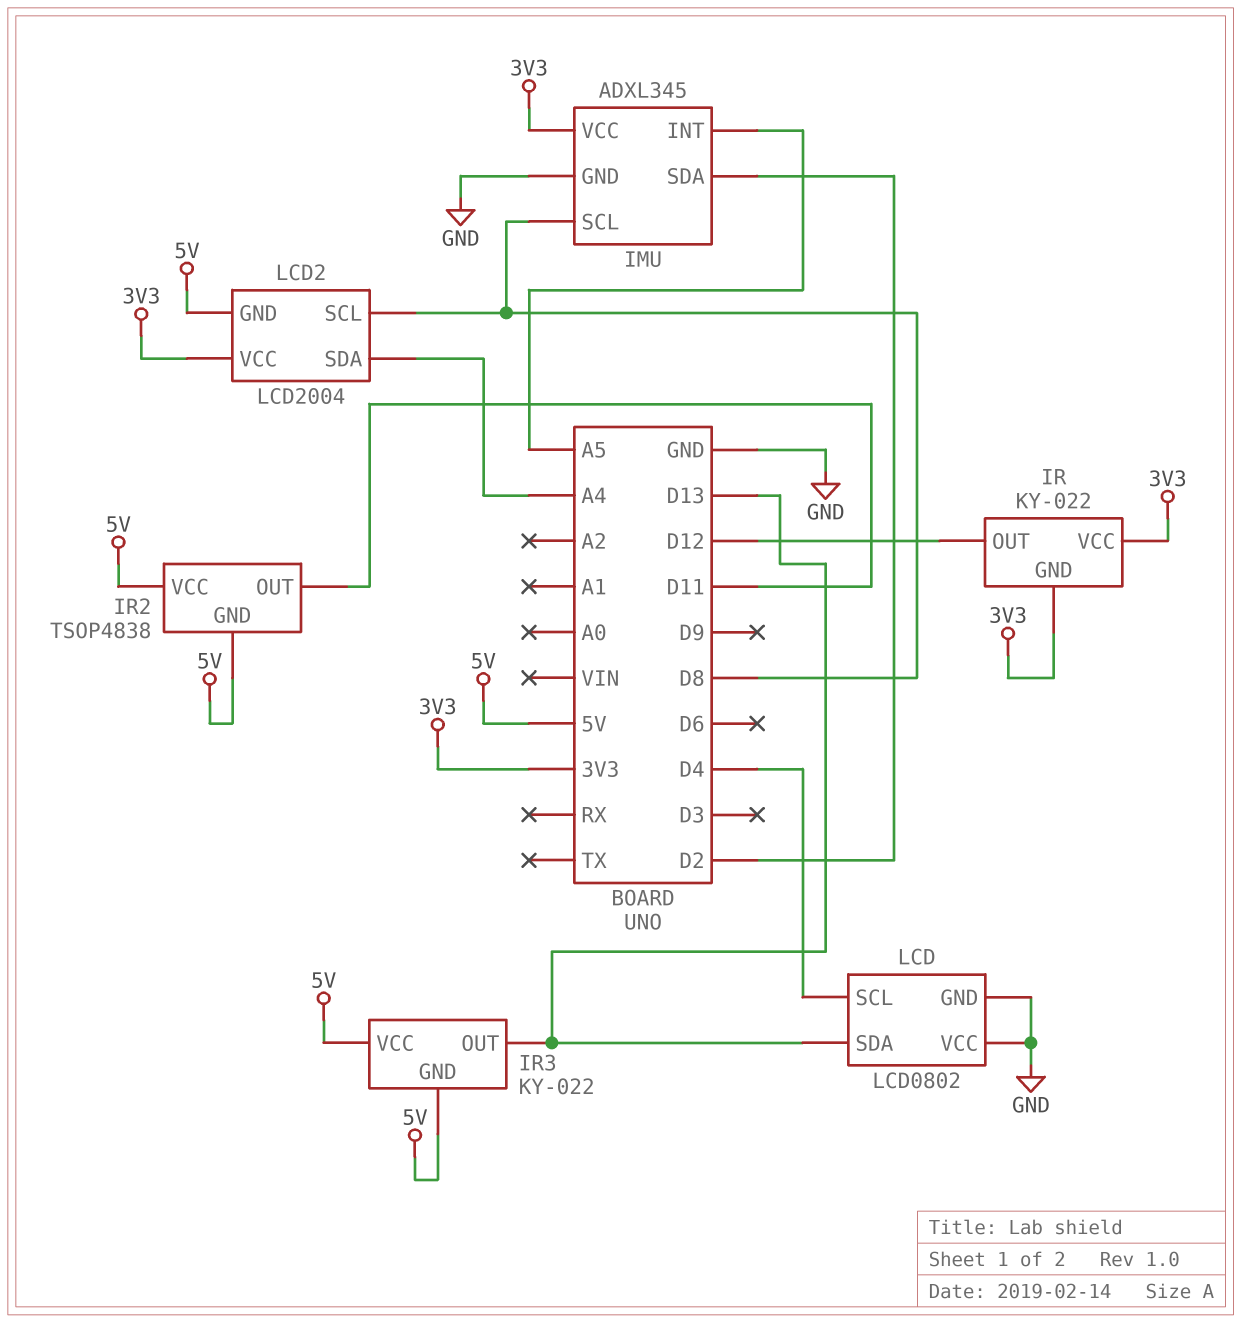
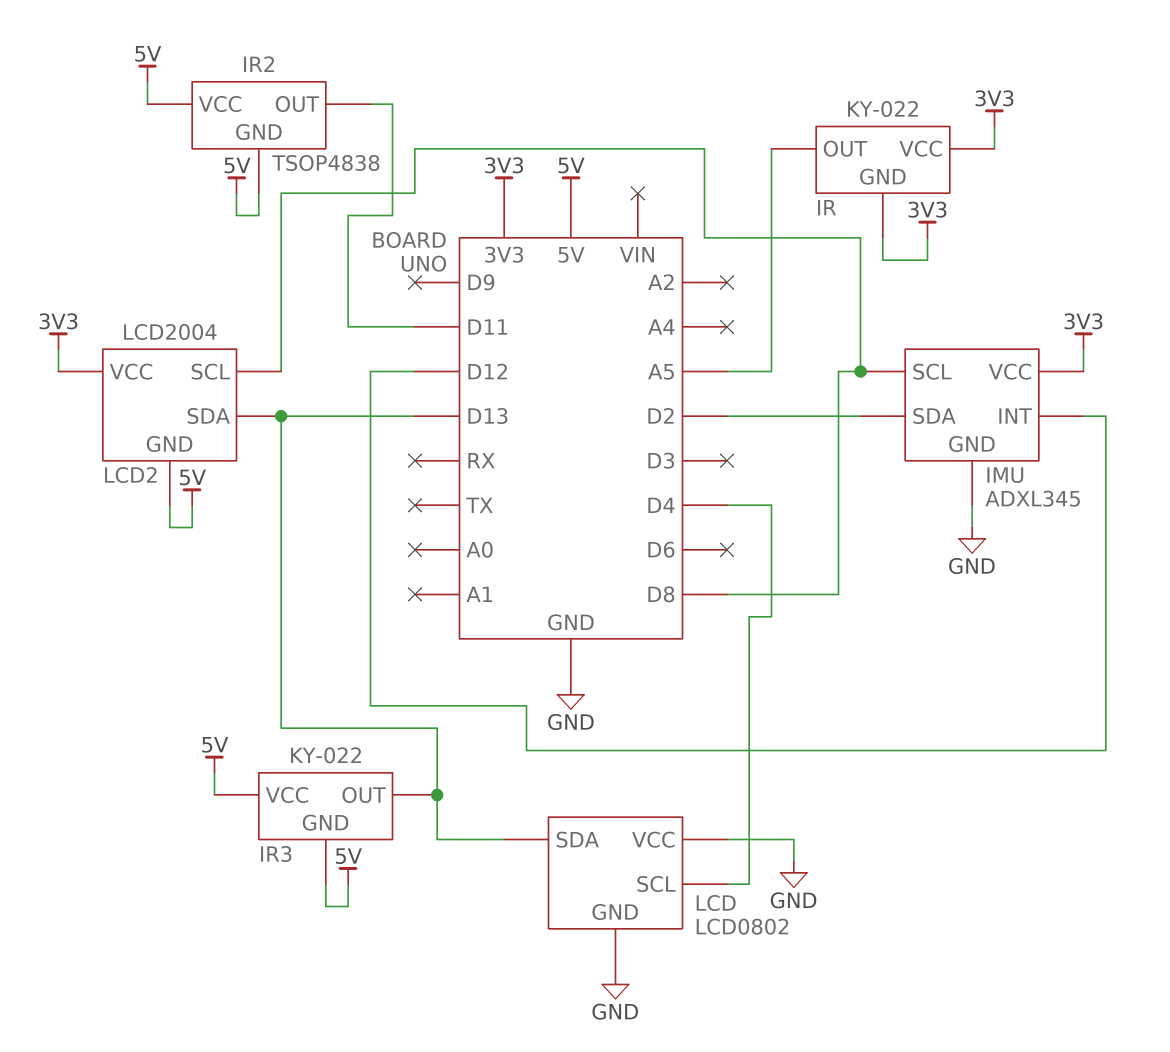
IMU pin INT: A5 -> D12
IR pin OUT: D12 -> A5
LCD2 pin SDA: A4 -> D13

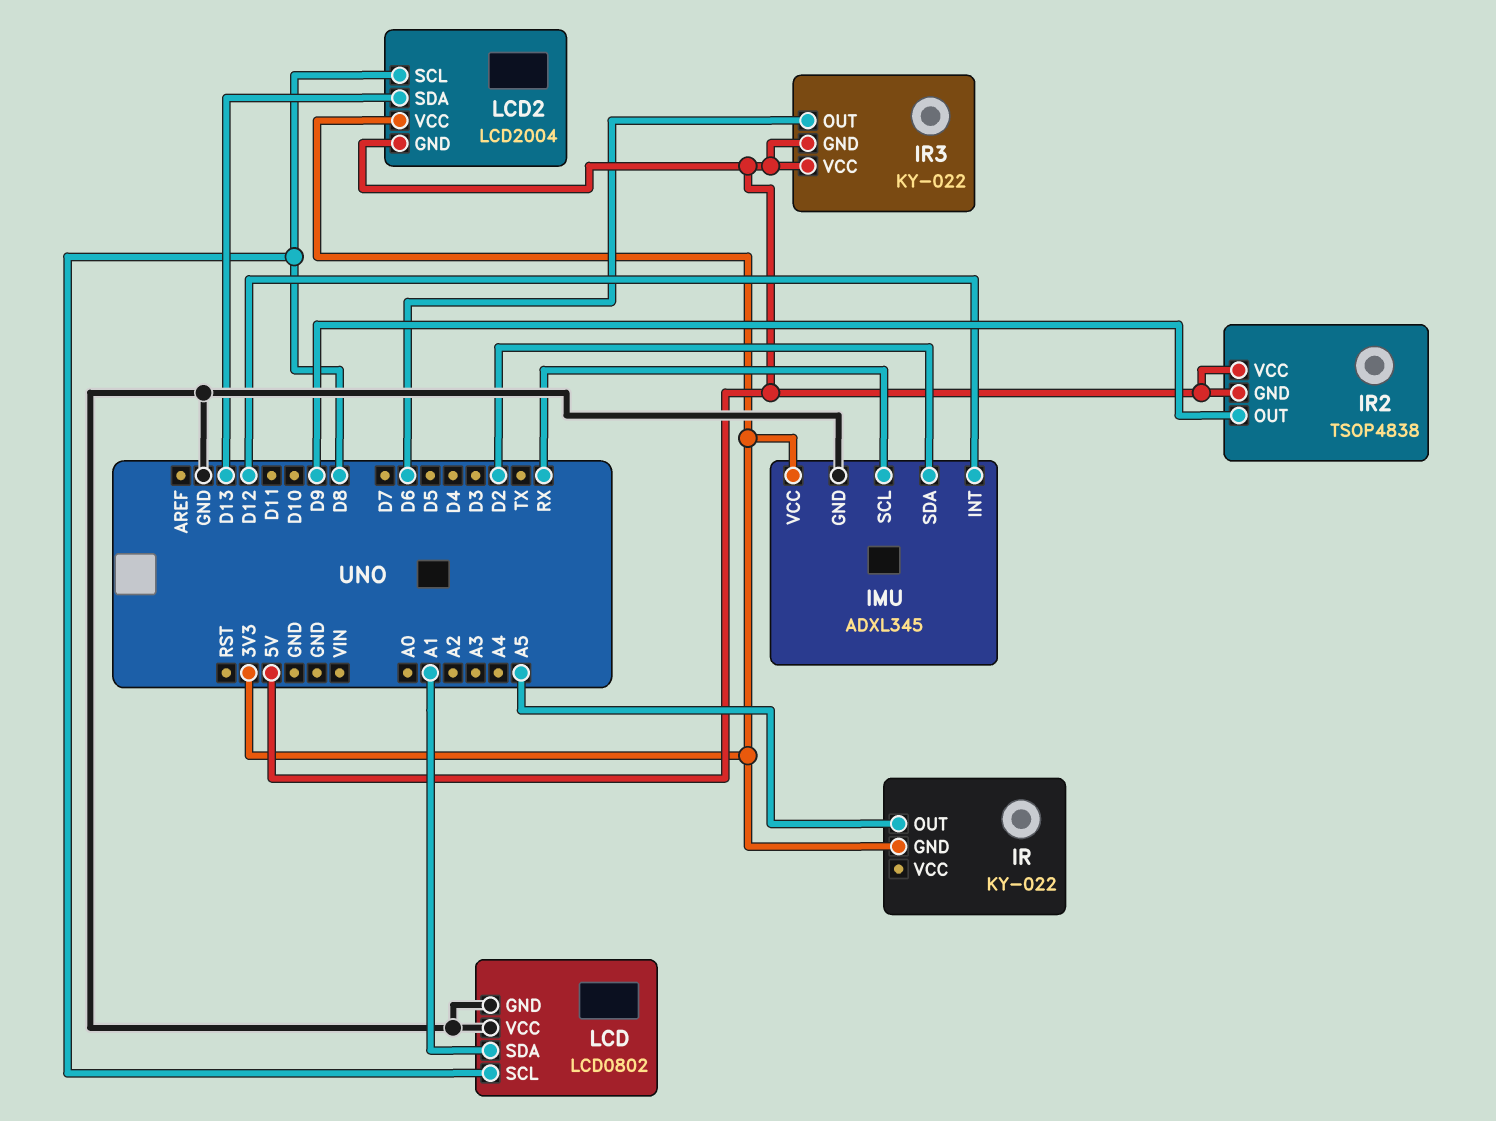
IMU pin SCL: D8 -> RX
IR pin VCC: 3V3 -> none
IR2 pin OUT: D11 -> D9
IR3 pin OUT: D13 -> D6
LCD pin SCL: D4 -> D8
LCD pin SDA: D13 -> A1

